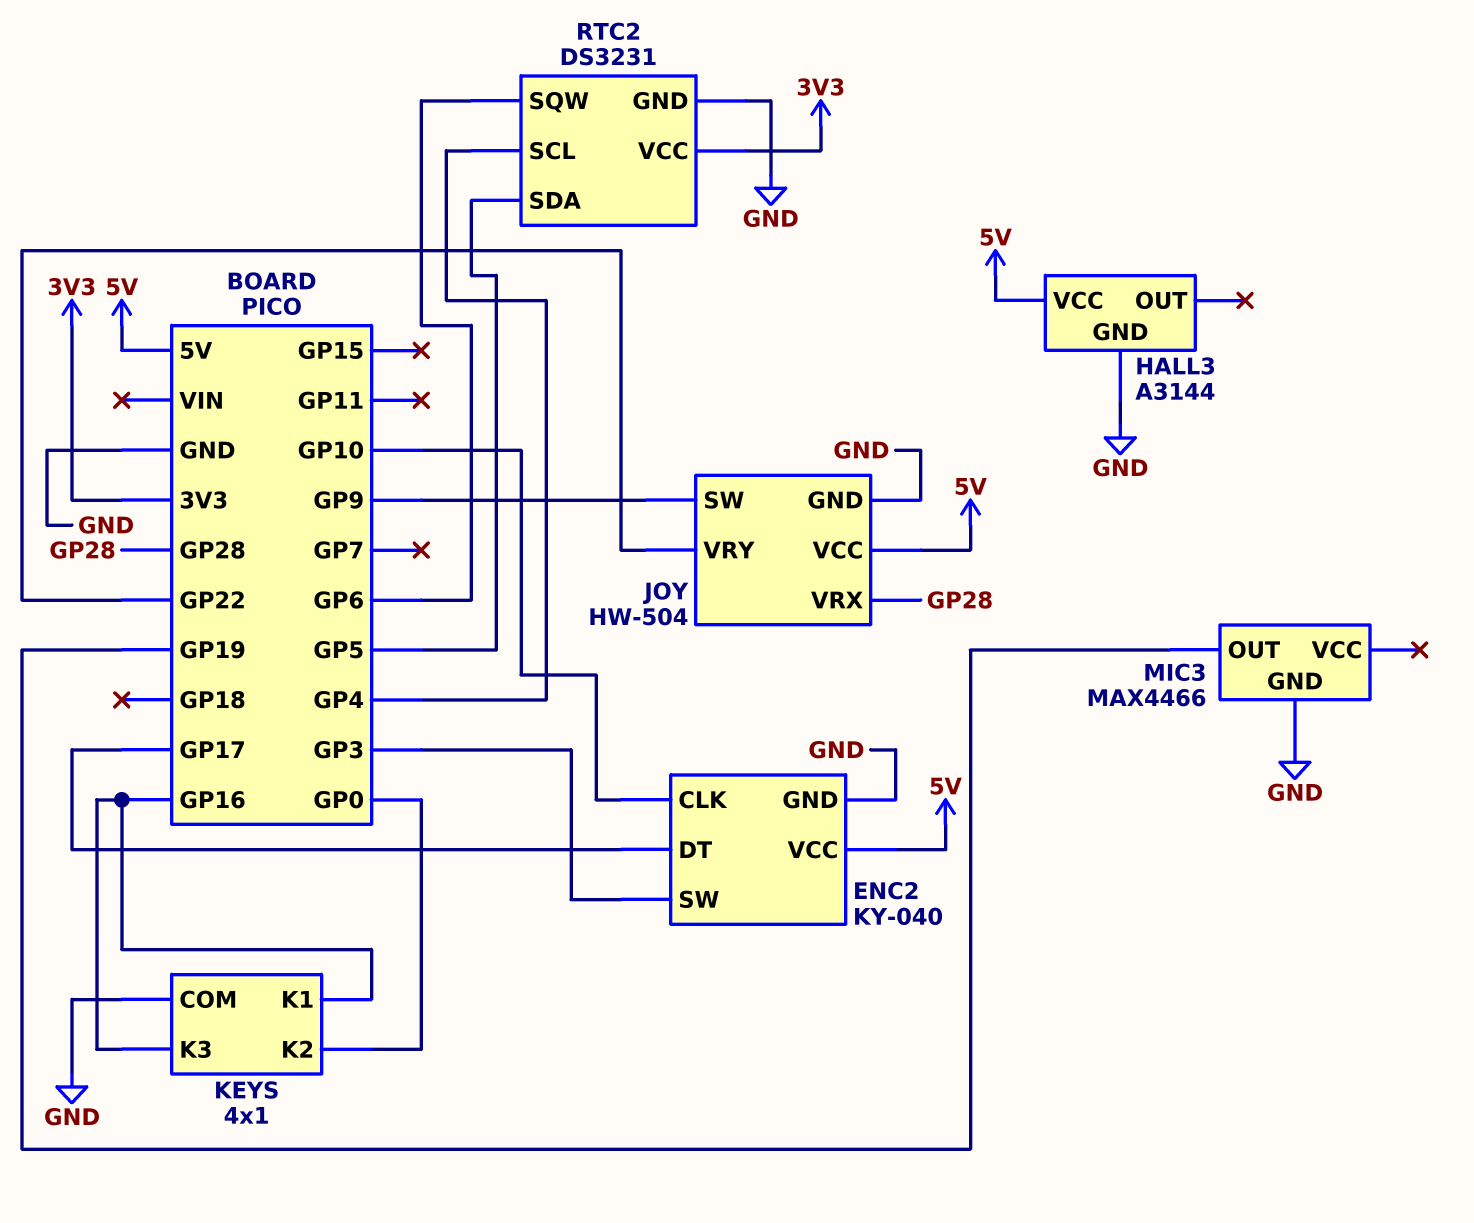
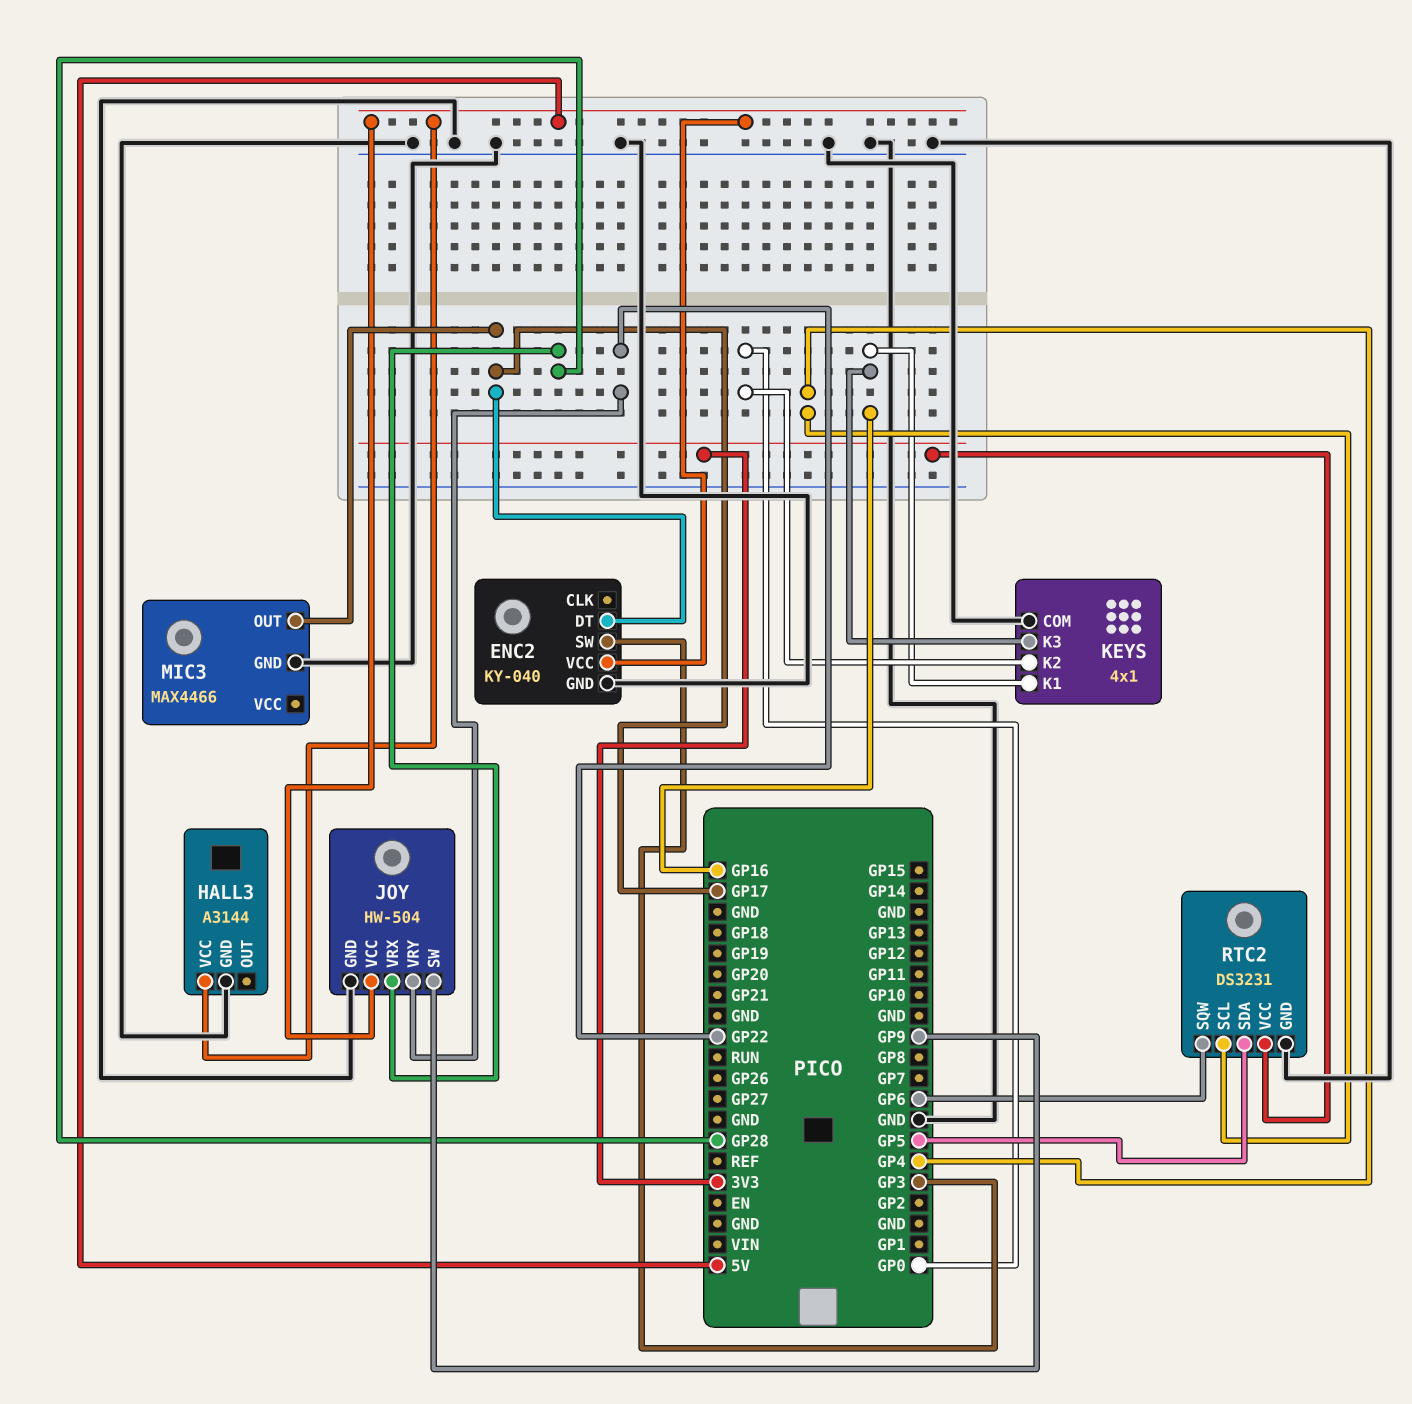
ENC2 pin CLK: GP10 -> none
MIC3 pin OUT: GP19 -> GP17

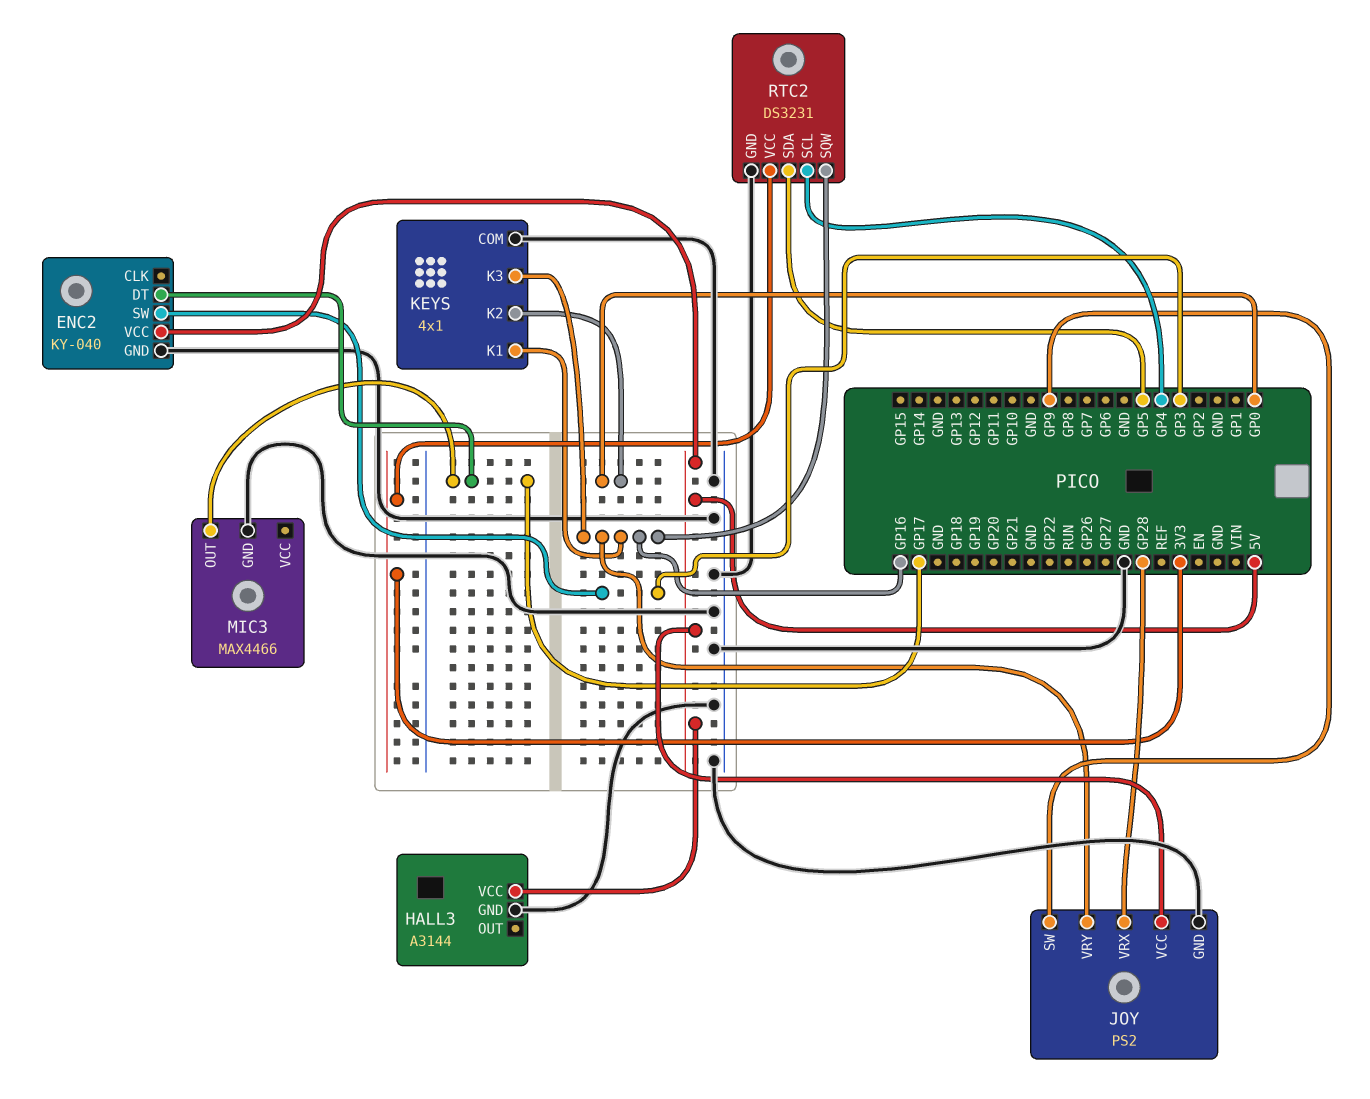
JOY: HW-504 -> PS2
JOY pin VRY: GP22 -> GP16
RTC2 pin SQW: GP6 -> GP16

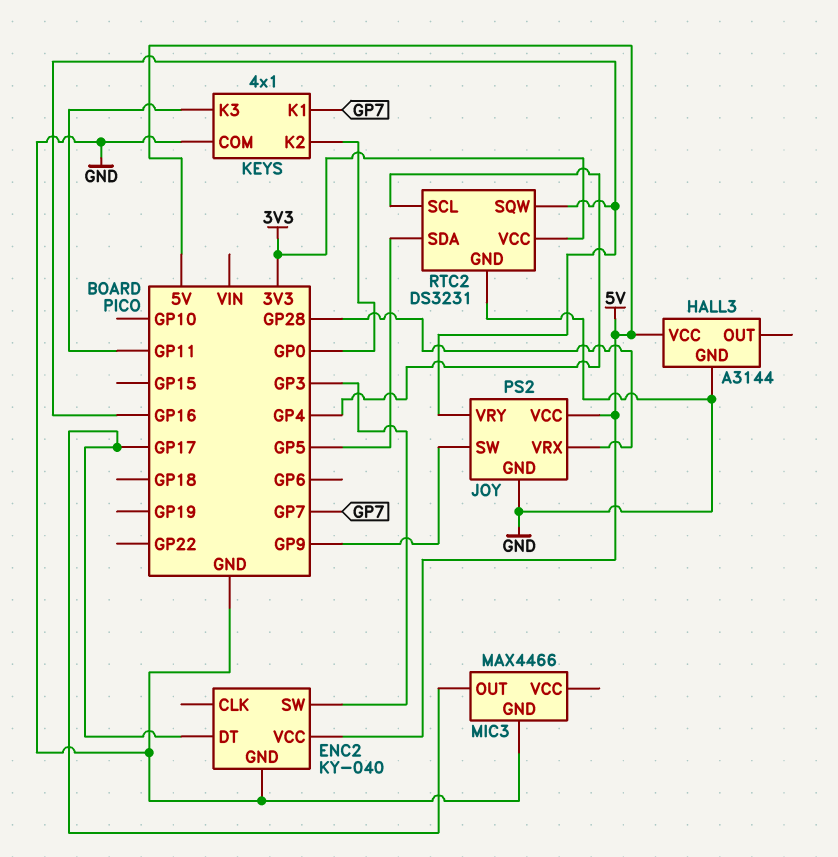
KEYS pin K1: GP16 -> GP7
KEYS pin K3: GP16 -> GP11

